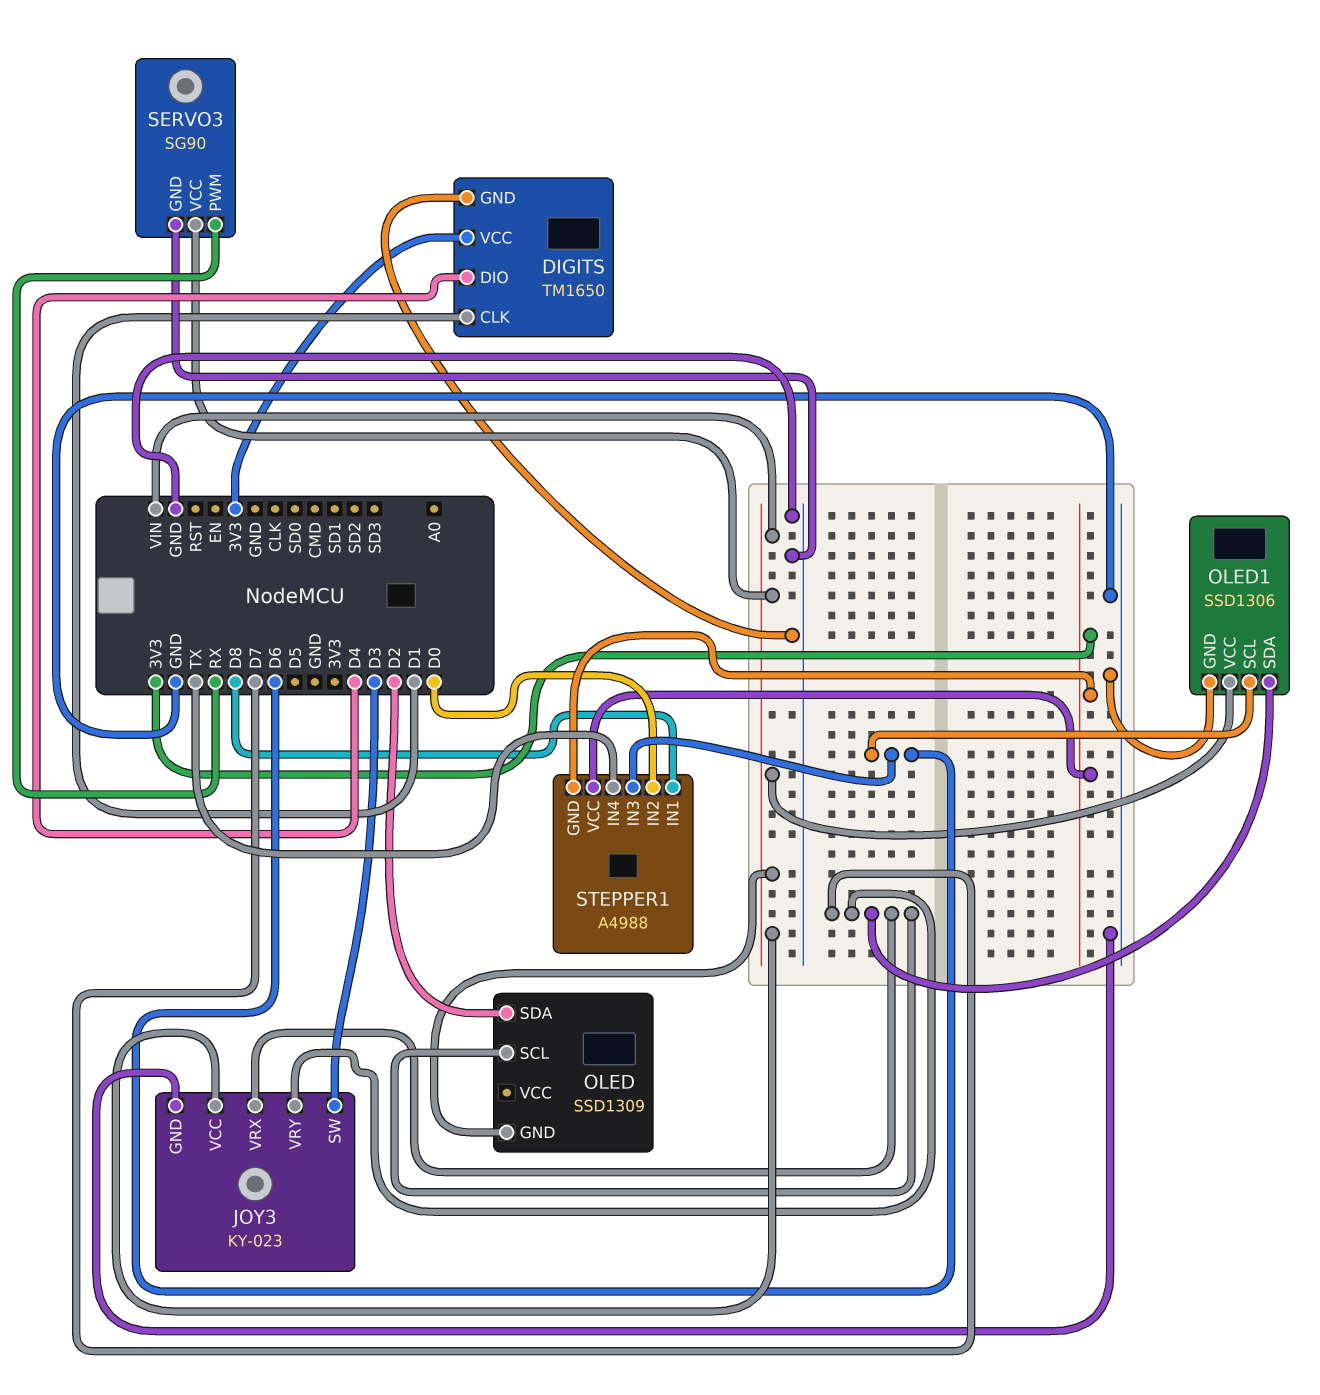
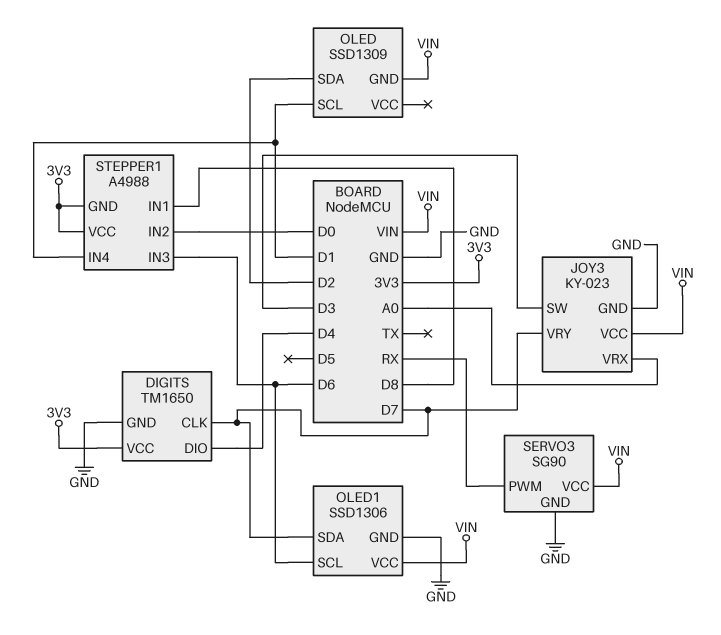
DIGITS pin CLK: D1 -> D7
JOY3 pin VRX: D7 -> A0
OLED pin SCL: D7 -> D1
STEPPER1 pin IN4: TX -> D1

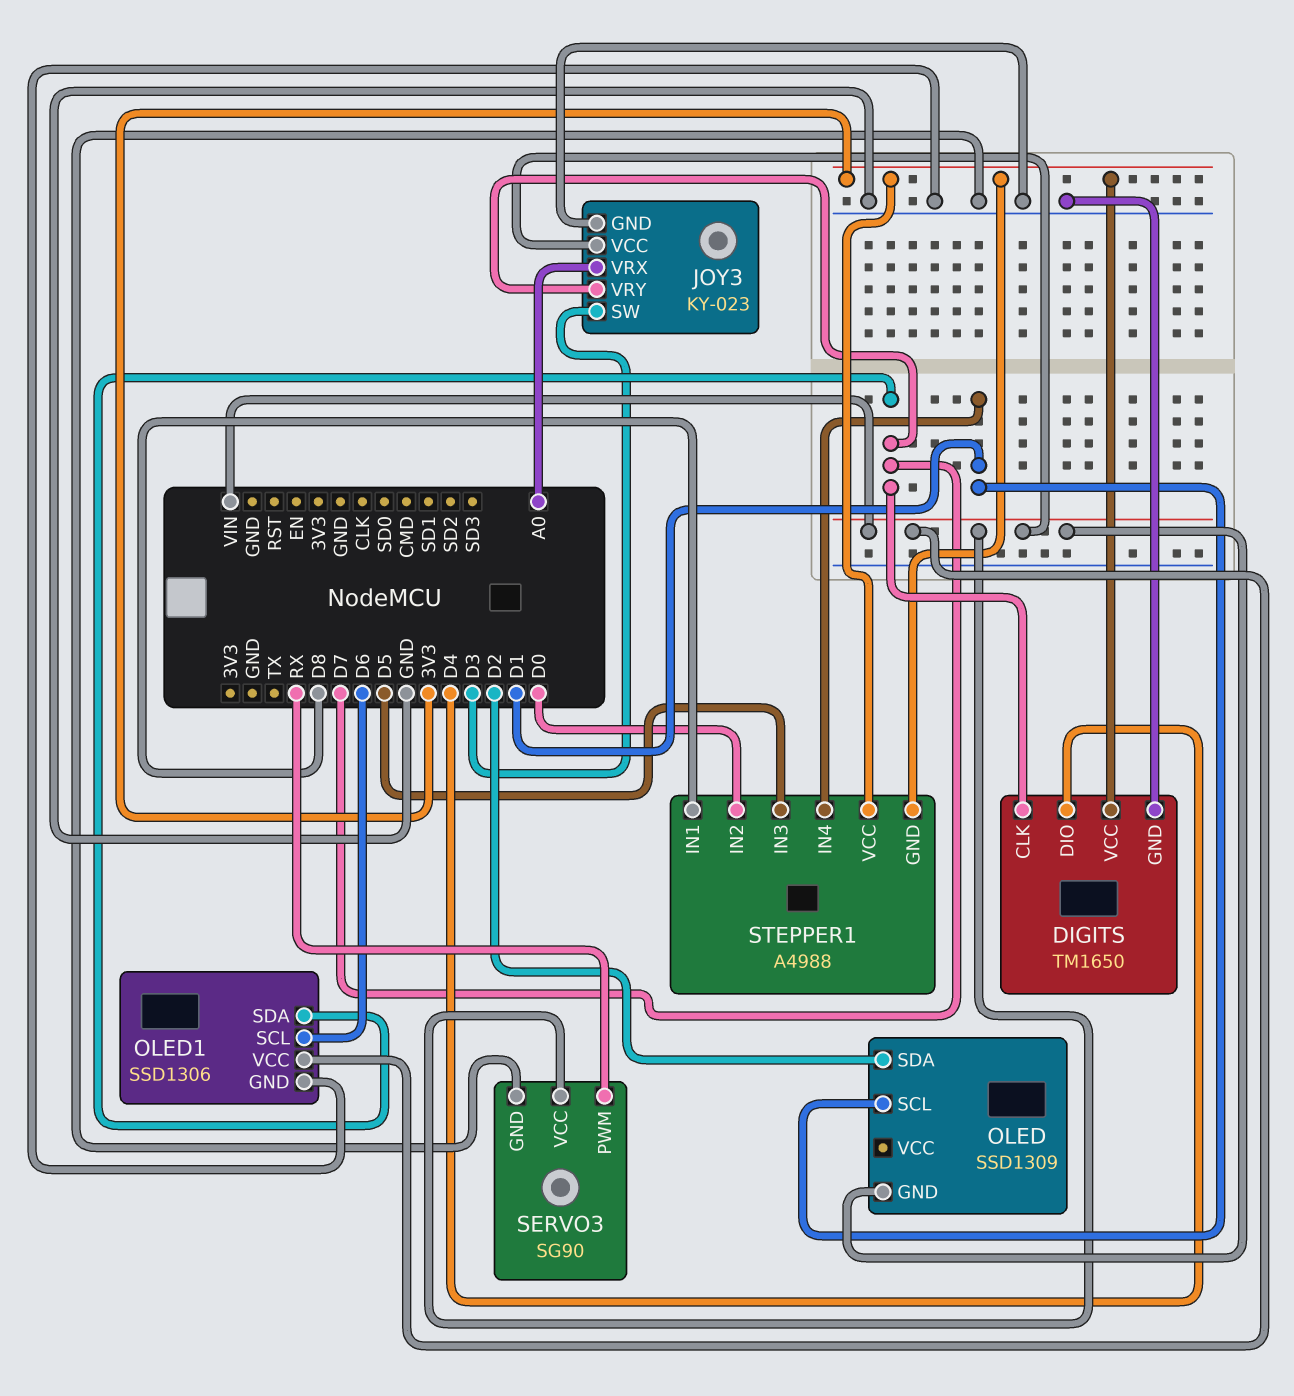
STEPPER1 pin IN3: D6 -> D5

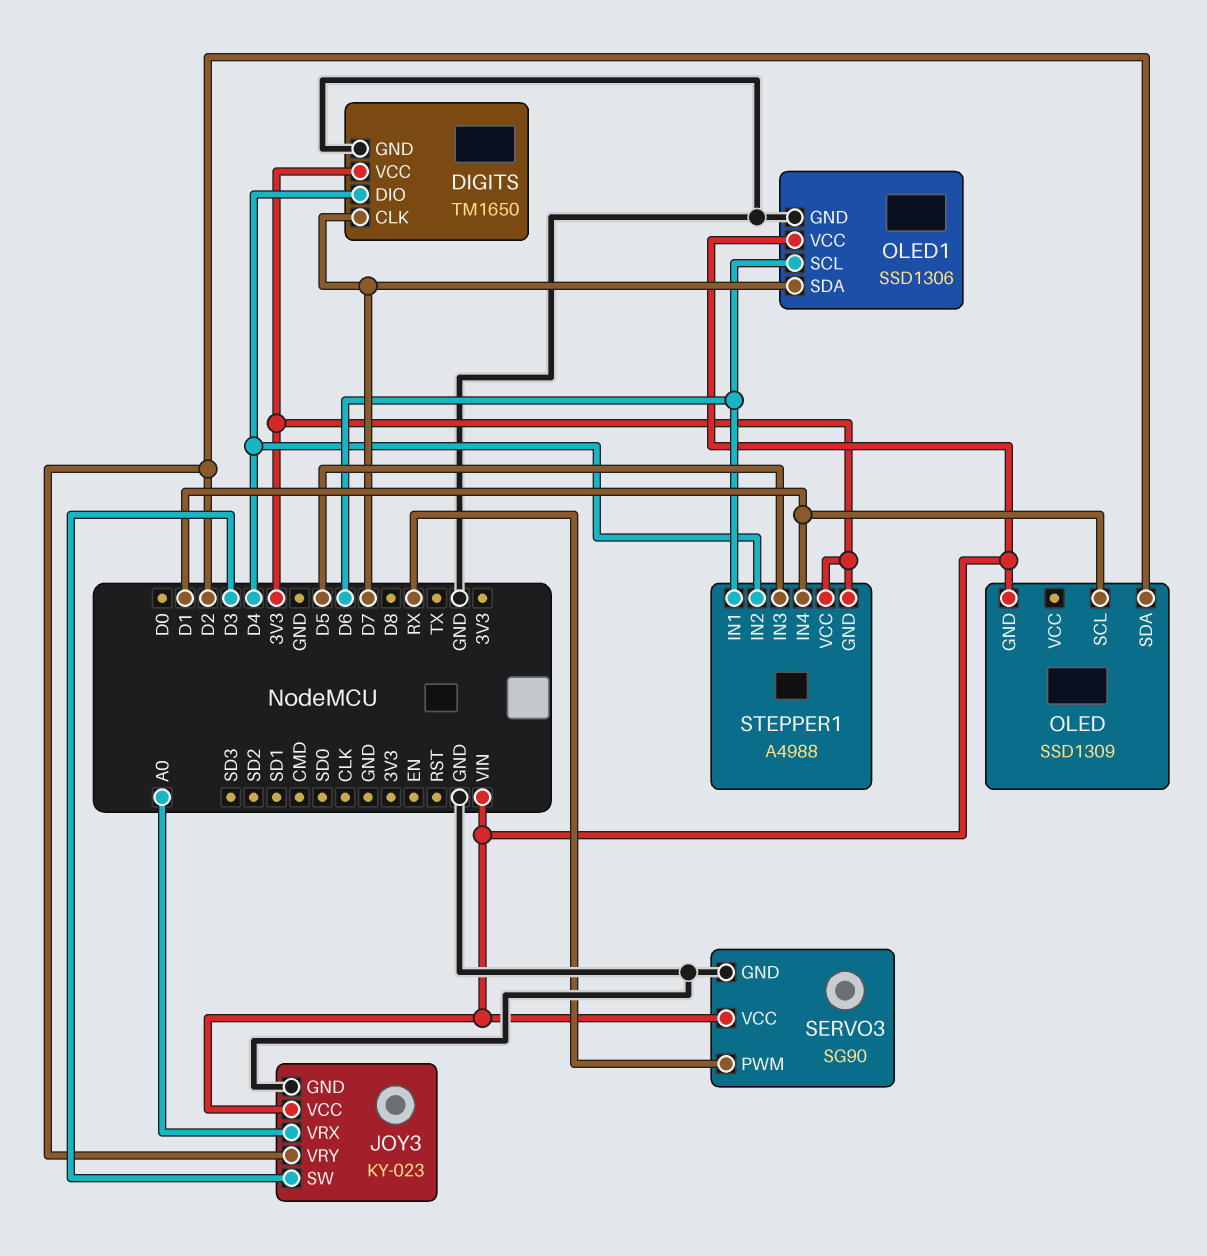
JOY3 pin VRY: D7 -> D2
STEPPER1 pin IN1: D8 -> D6
STEPPER1 pin IN2: D0 -> D4

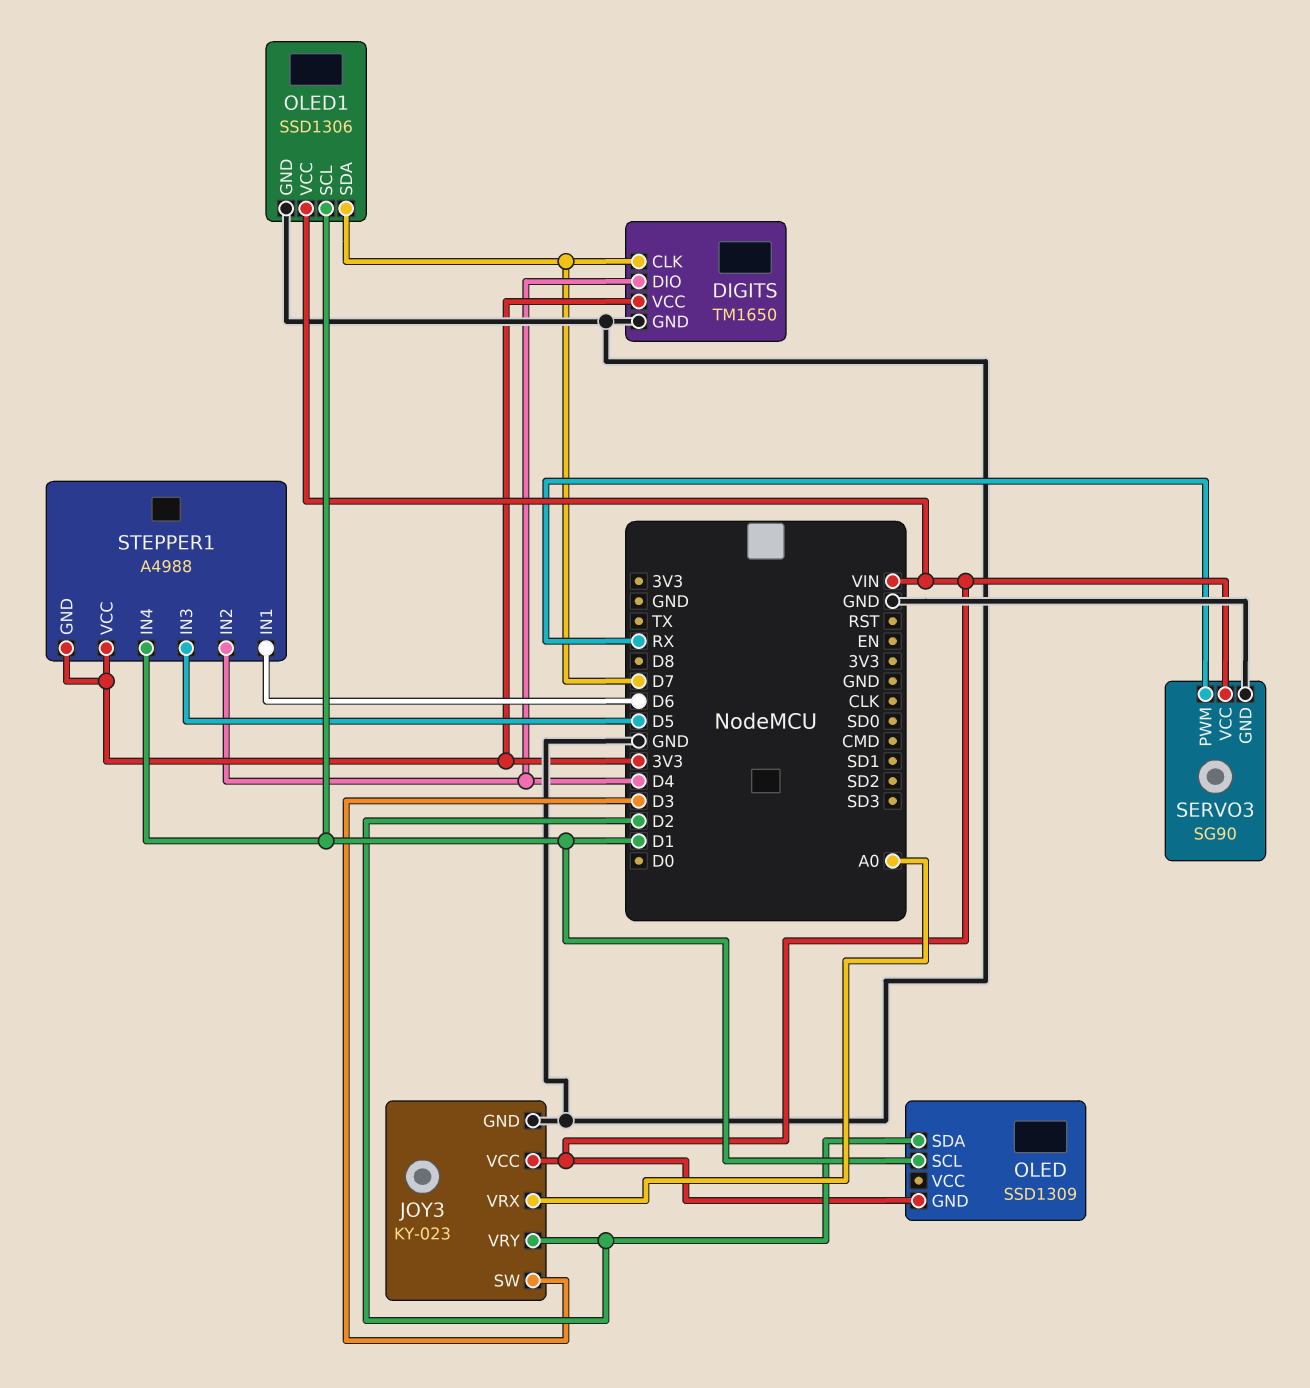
OLED1 pin SCL: D6 -> D1

